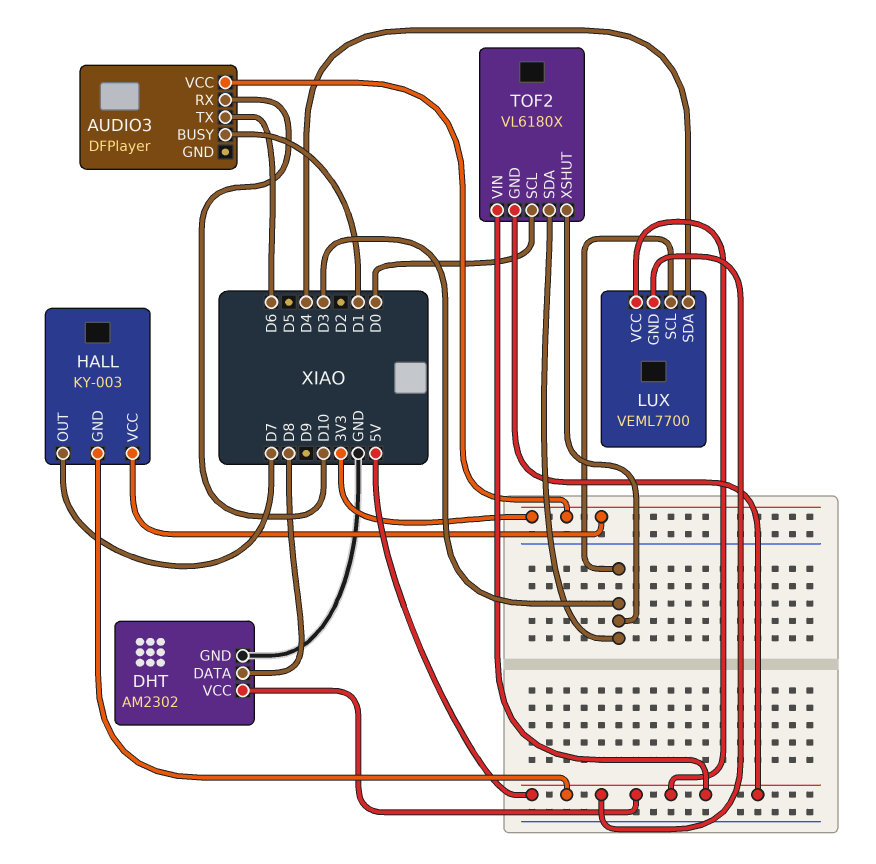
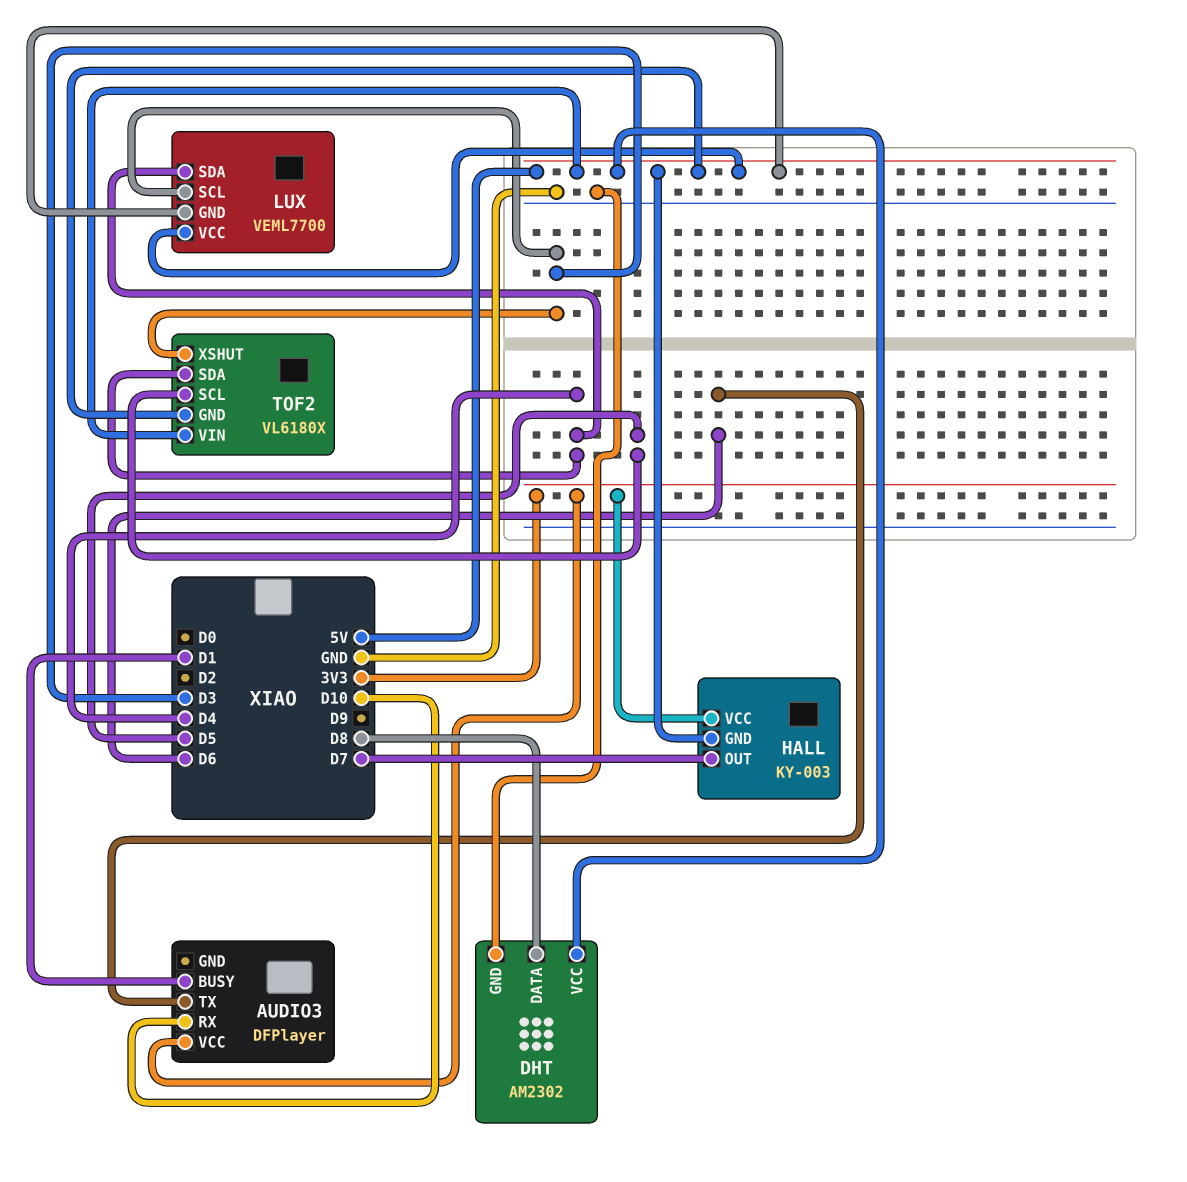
TOF2 pin SCL: D0 -> D5
TOF2 pin SDA: D3 -> D4

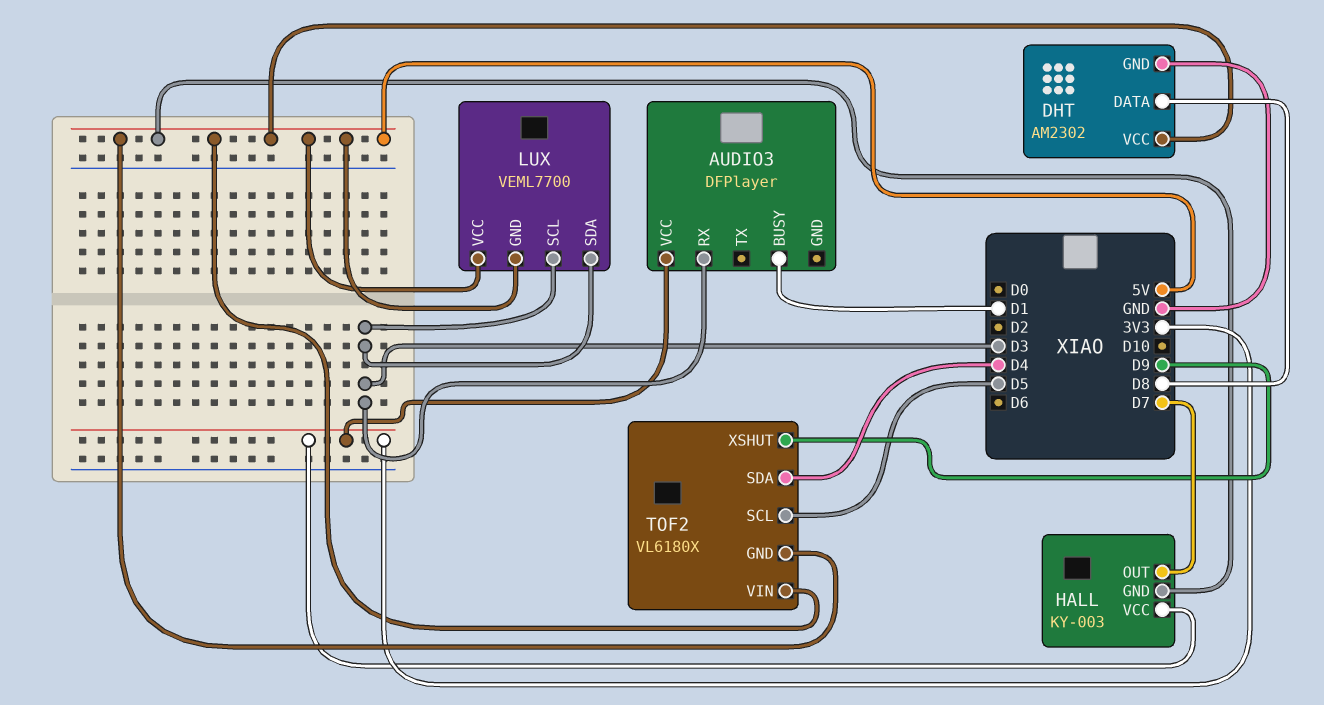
AUDIO3 pin RX: D10 -> D3
AUDIO3 pin TX: D6 -> none
LUX pin SDA: D4 -> D3
TOF2 pin XSHUT: D3 -> D9

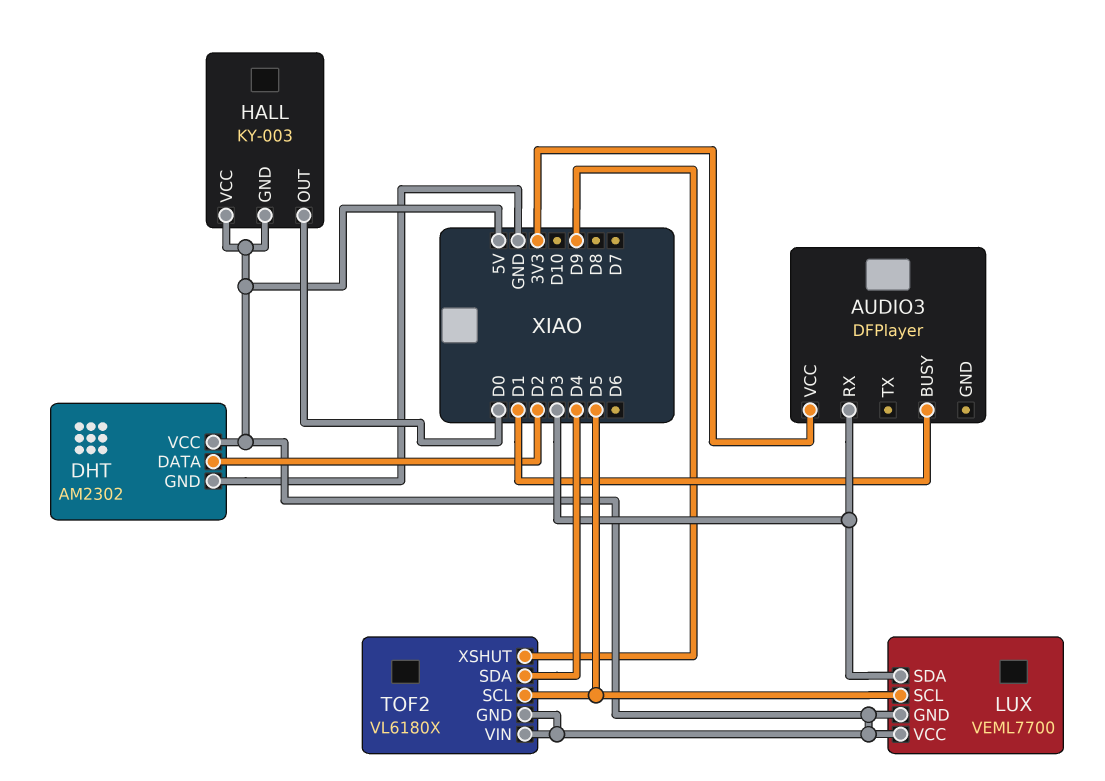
DHT pin DATA: D8 -> D2
HALL pin OUT: D7 -> D0
HALL pin VCC: 3V3 -> 5V
LUX pin SCL: D3 -> D5

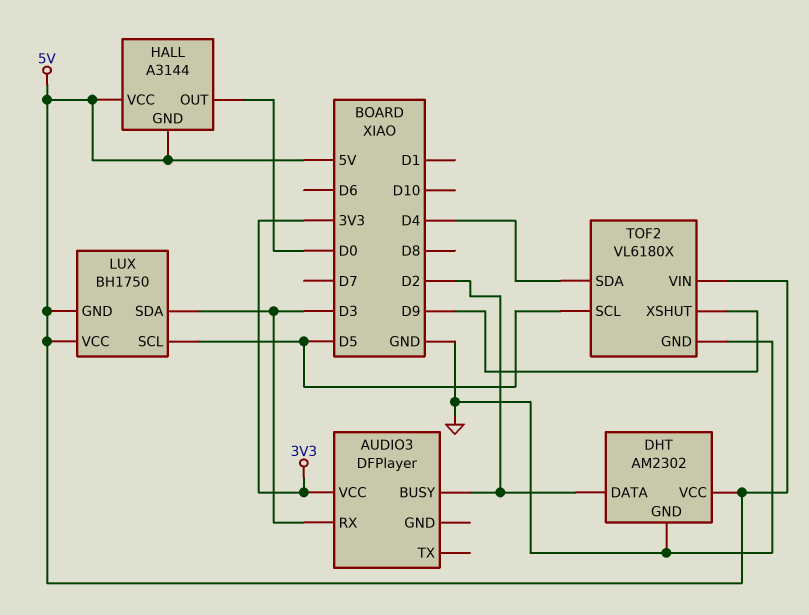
AUDIO3 pin BUSY: D1 -> D2
HALL: KY-003 -> A3144
LUX: VEML7700 -> BH1750
TOF2 pin GND: 5V -> GND

